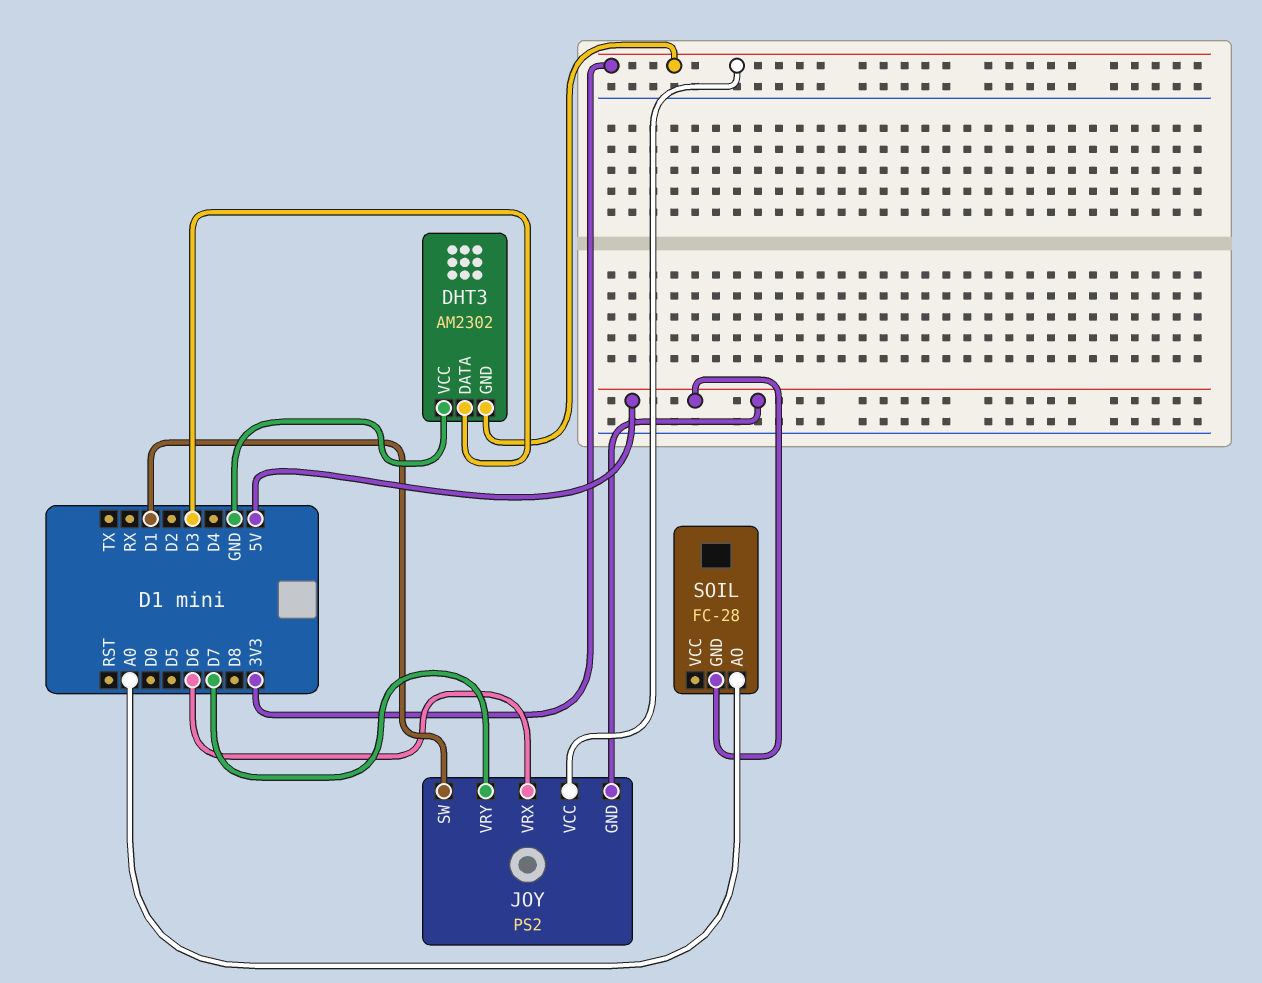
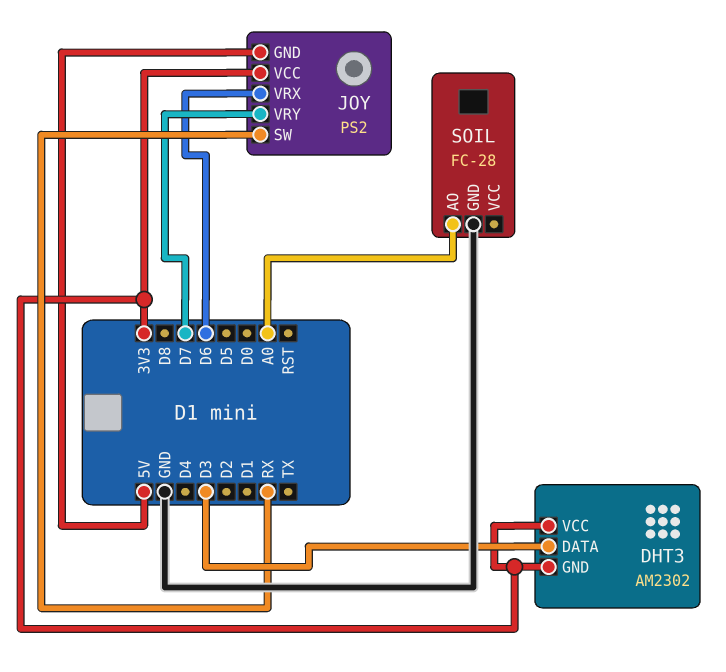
DHT3 pin VCC: GND -> 3V3
JOY pin SW: D1 -> RX
SOIL pin GND: 5V -> GND

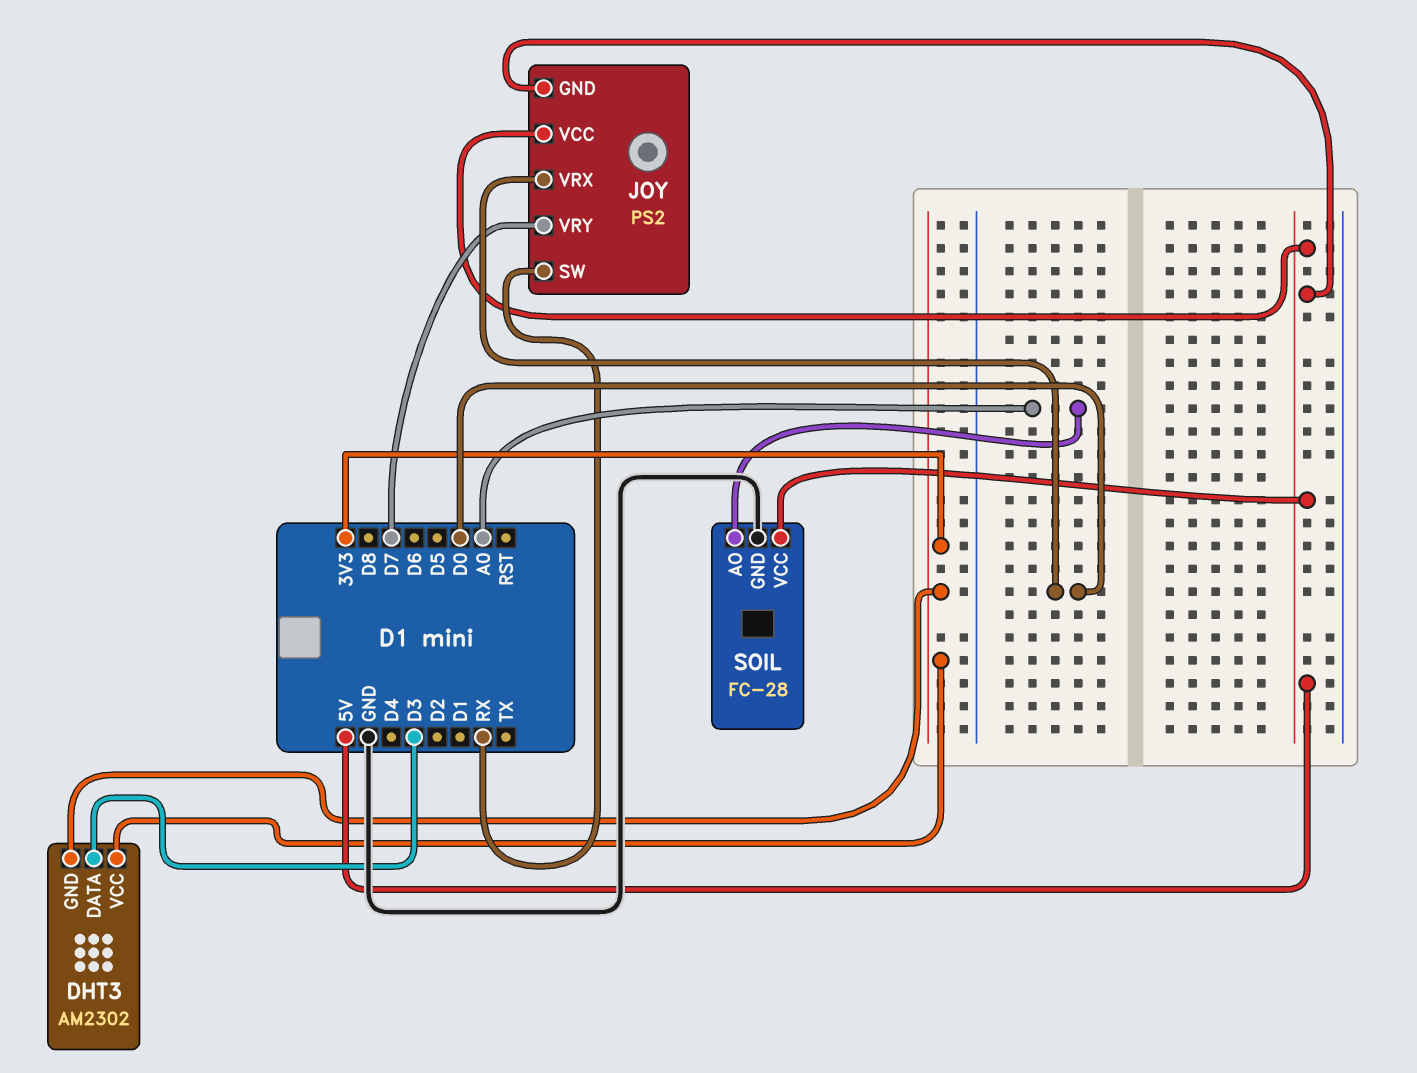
JOY pin VCC: 3V3 -> 5V
JOY pin VRX: D6 -> D0
SOIL pin VCC: none -> 5V

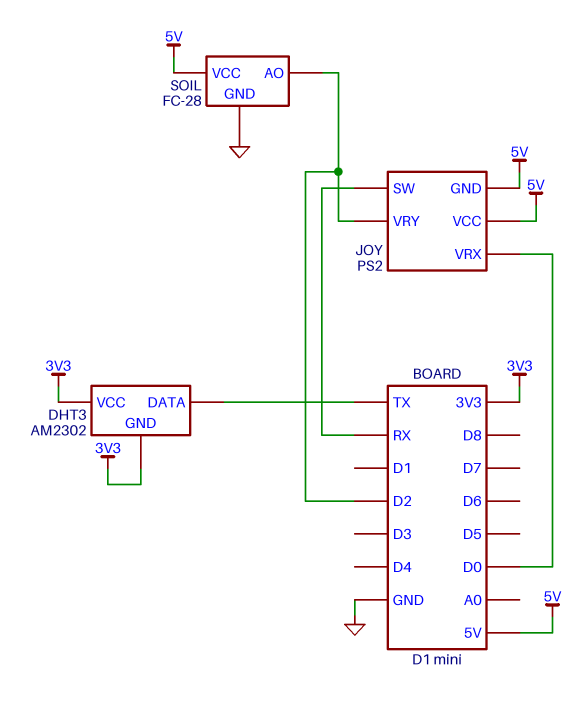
DHT3 pin DATA: D3 -> TX
JOY pin VRY: D7 -> D2
SOIL pin AO: A0 -> D2

